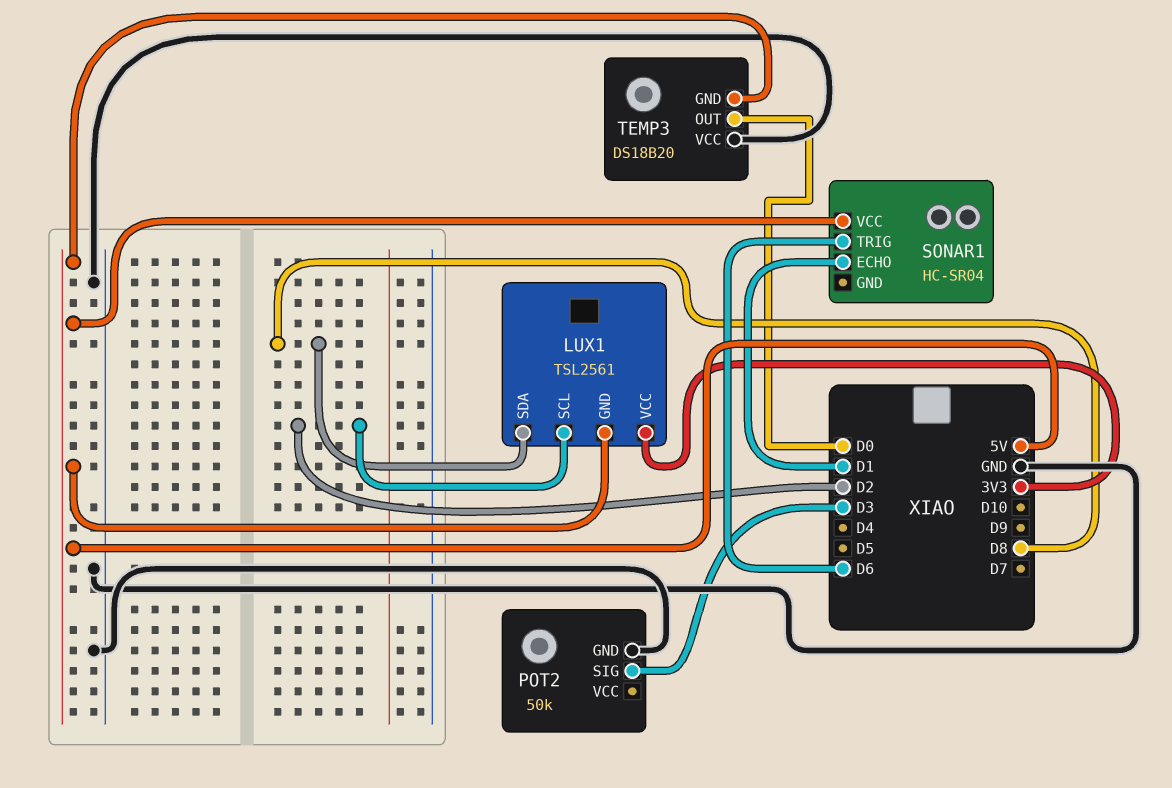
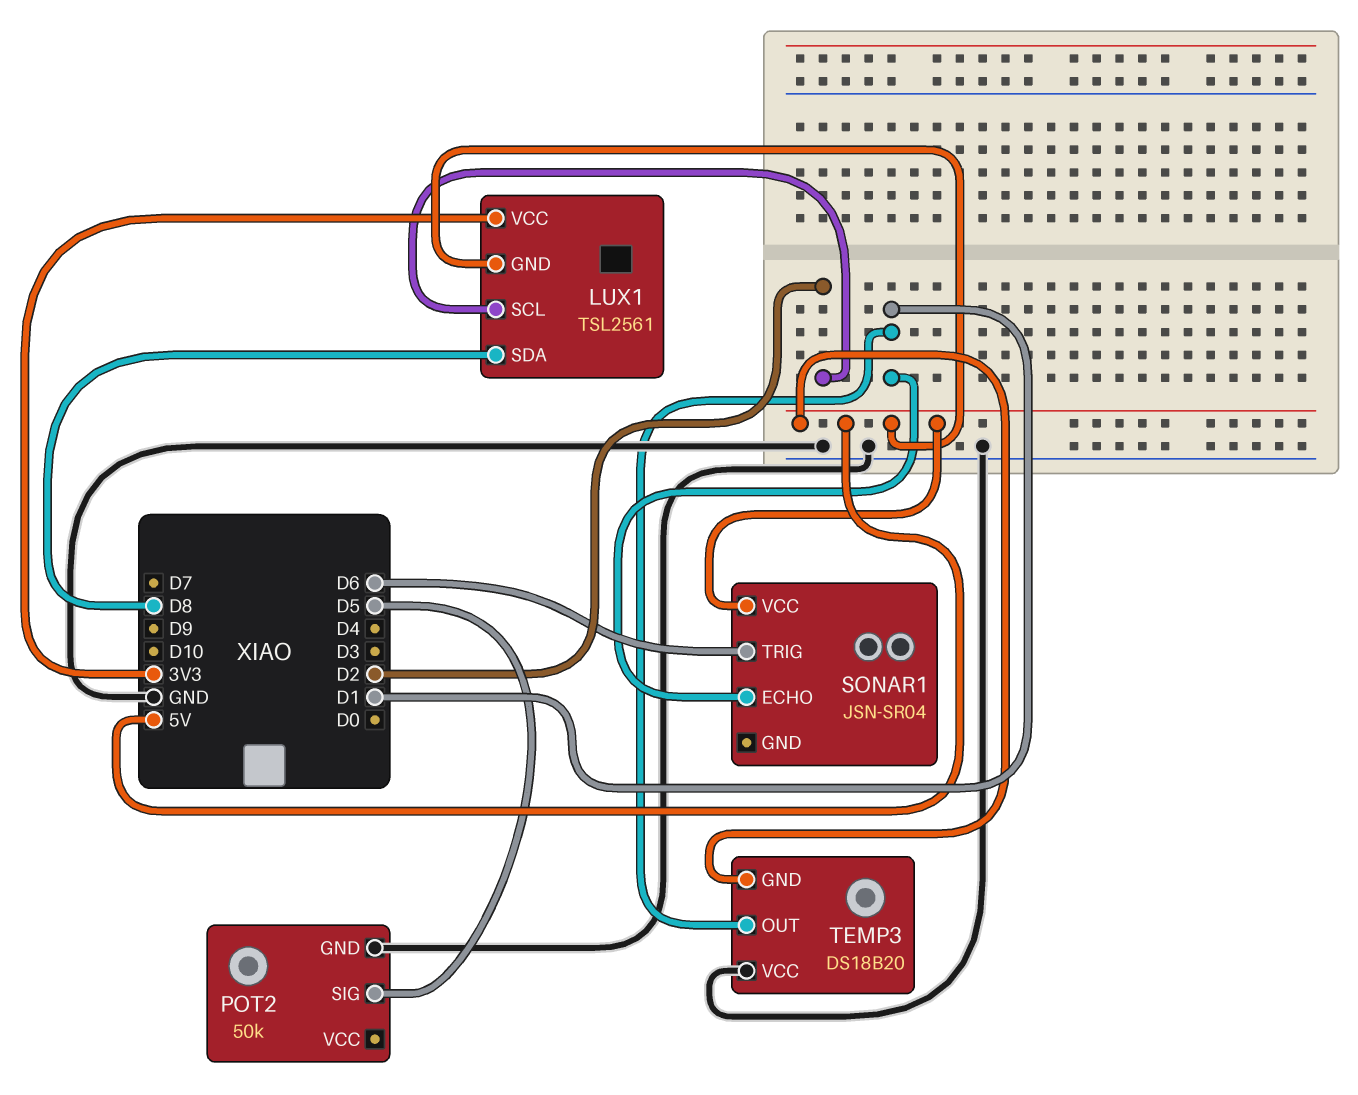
POT2 pin SIG: D3 -> D5
SONAR1: HC-SR04 -> JSN-SR04
TEMP3 pin OUT: D0 -> D1

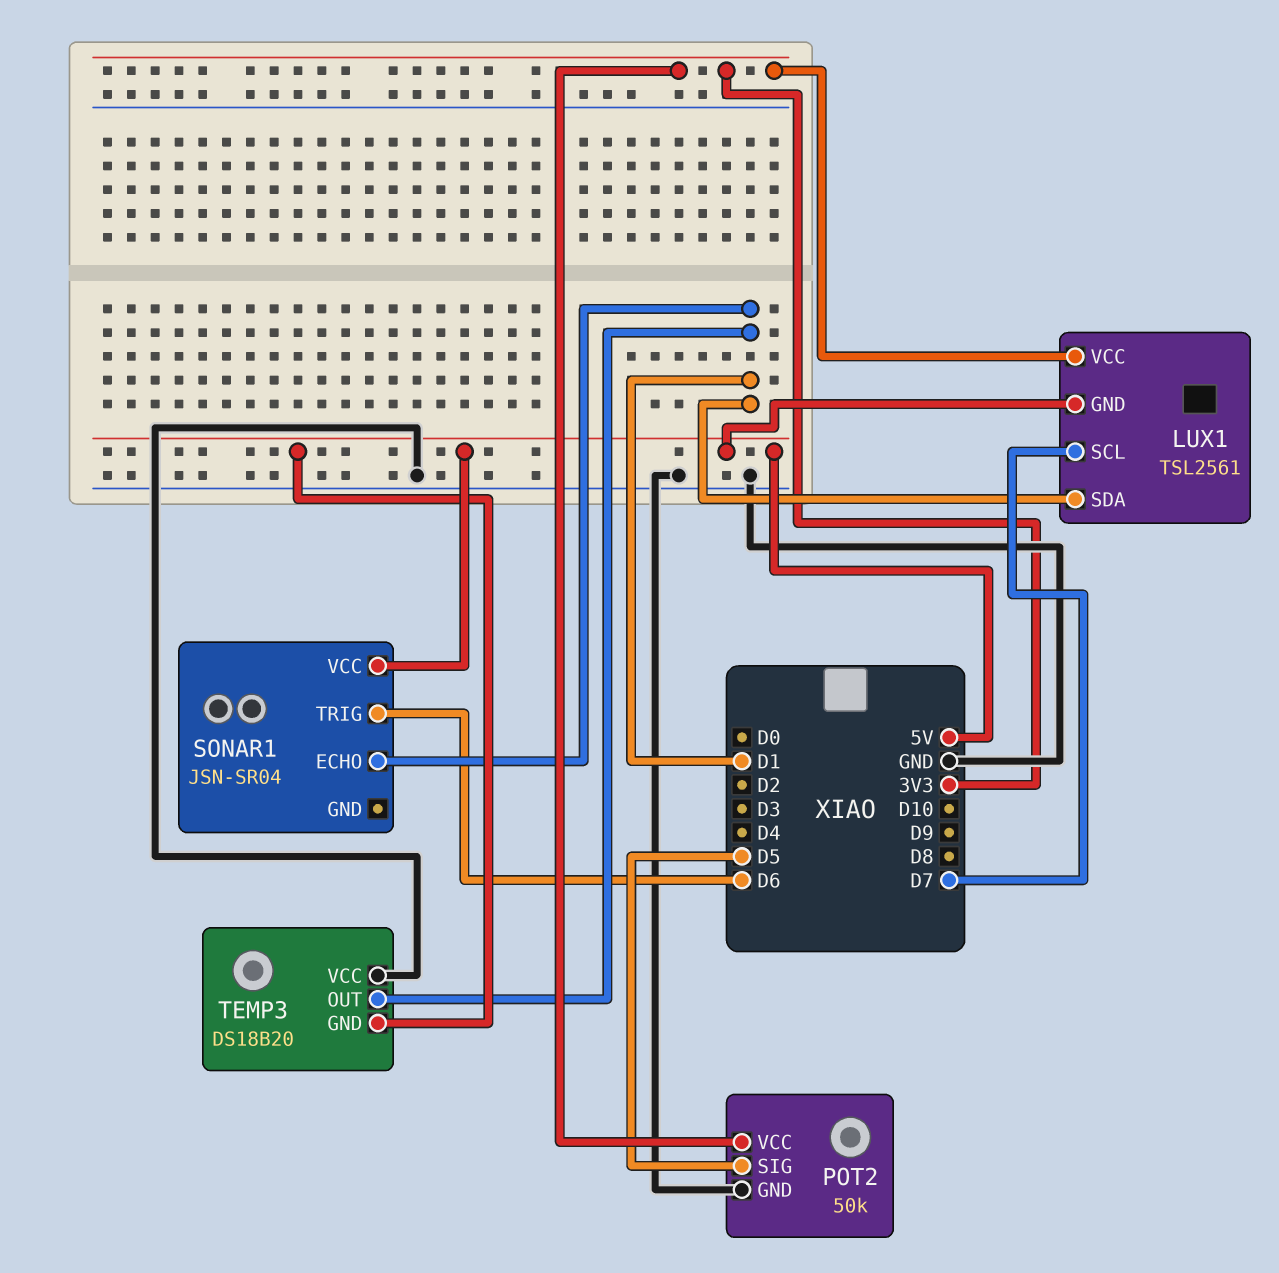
LUX1 pin SCL: D2 -> D7
LUX1 pin SDA: D8 -> D1
POT2 pin VCC: none -> 3V3

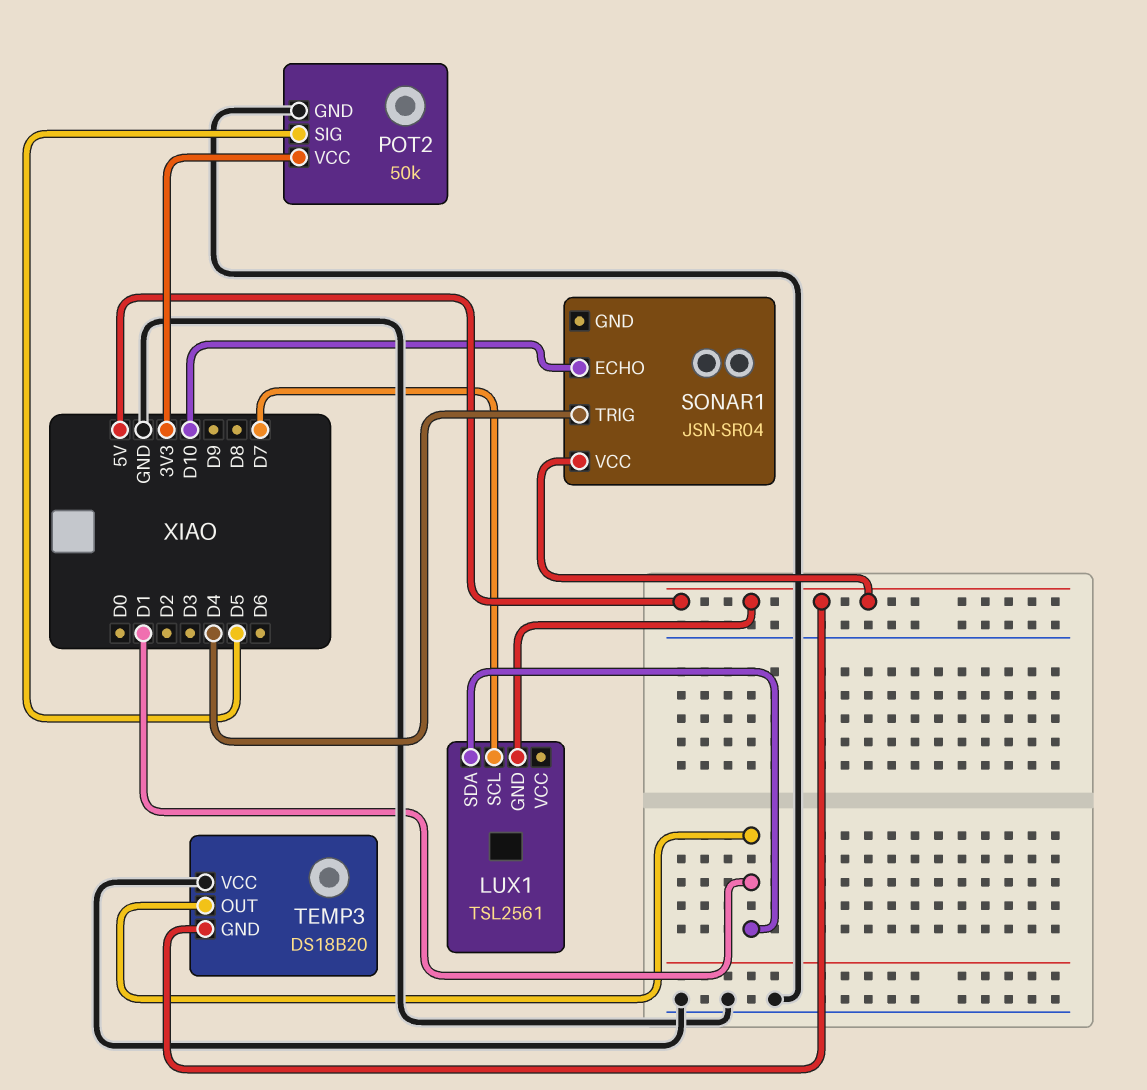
LUX1 pin VCC: 3V3 -> none
SONAR1 pin ECHO: D1 -> D10
SONAR1 pin TRIG: D6 -> D4

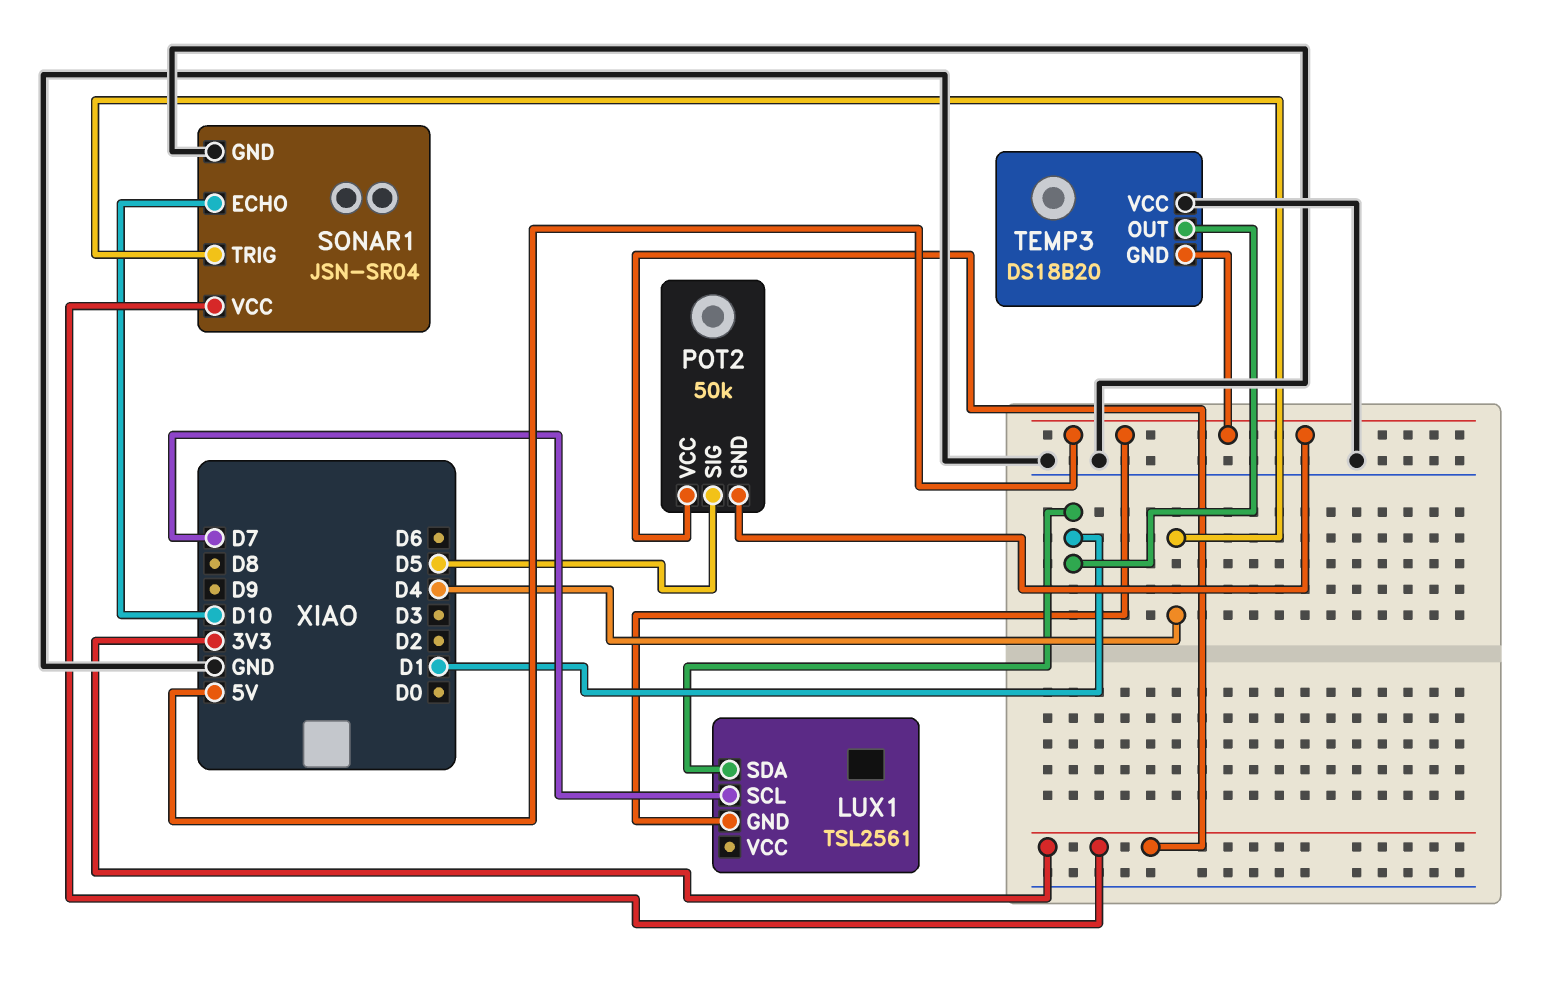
POT2 pin GND: GND -> 5V
SONAR1 pin GND: none -> GND
SONAR1 pin VCC: 5V -> 3V3

